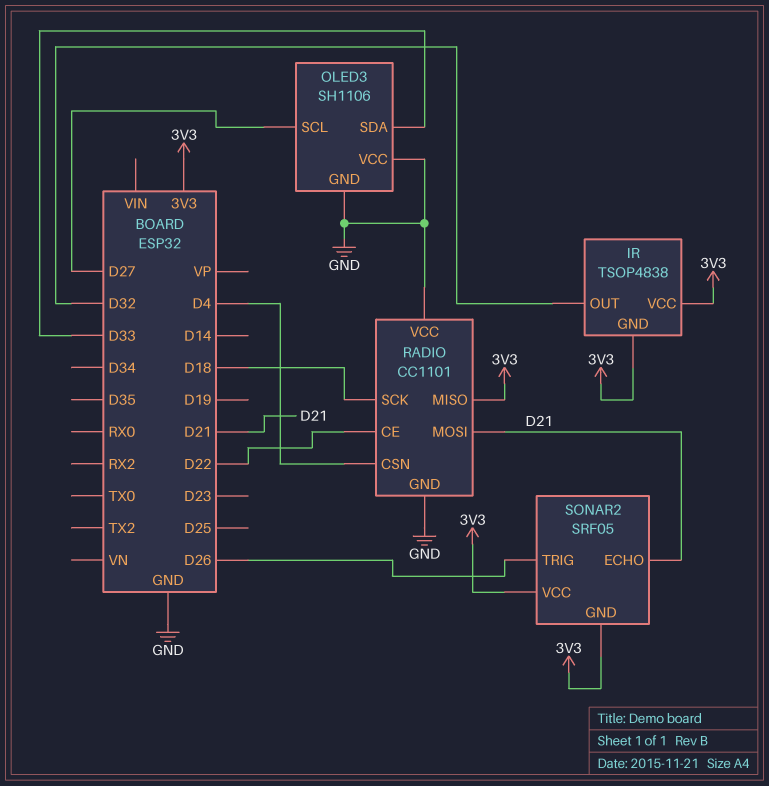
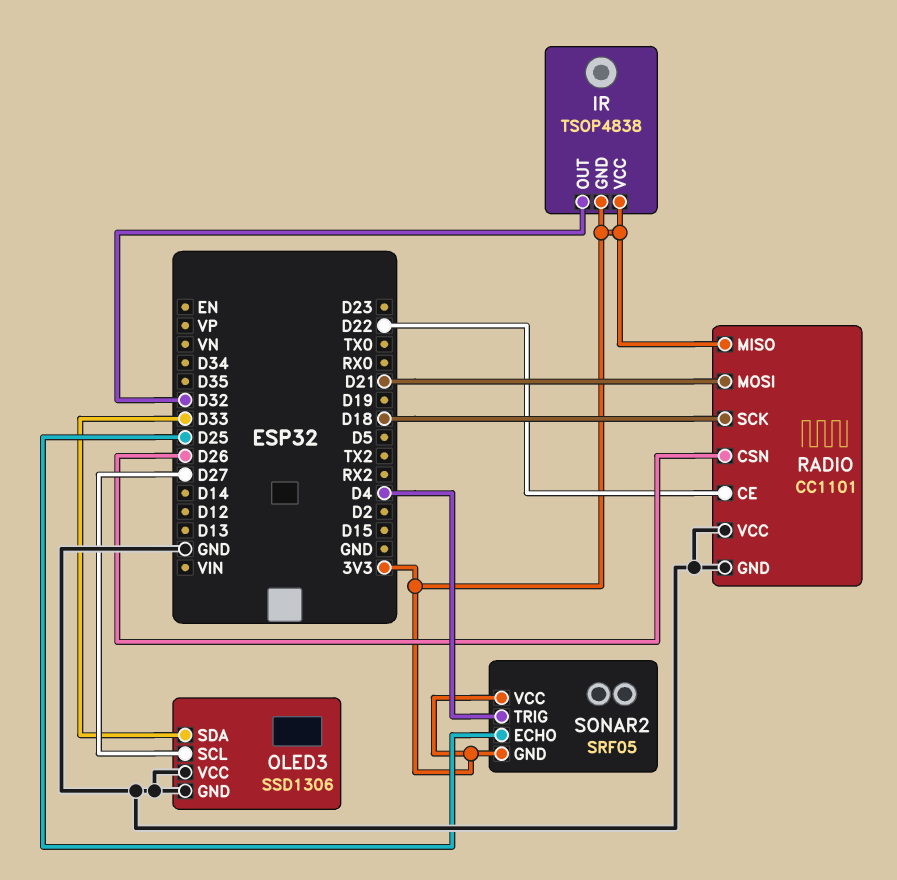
OLED3: SH1106 -> SSD1306
RADIO pin CSN: D4 -> D26
SONAR2 pin ECHO: D21 -> D25
SONAR2 pin TRIG: D26 -> D4

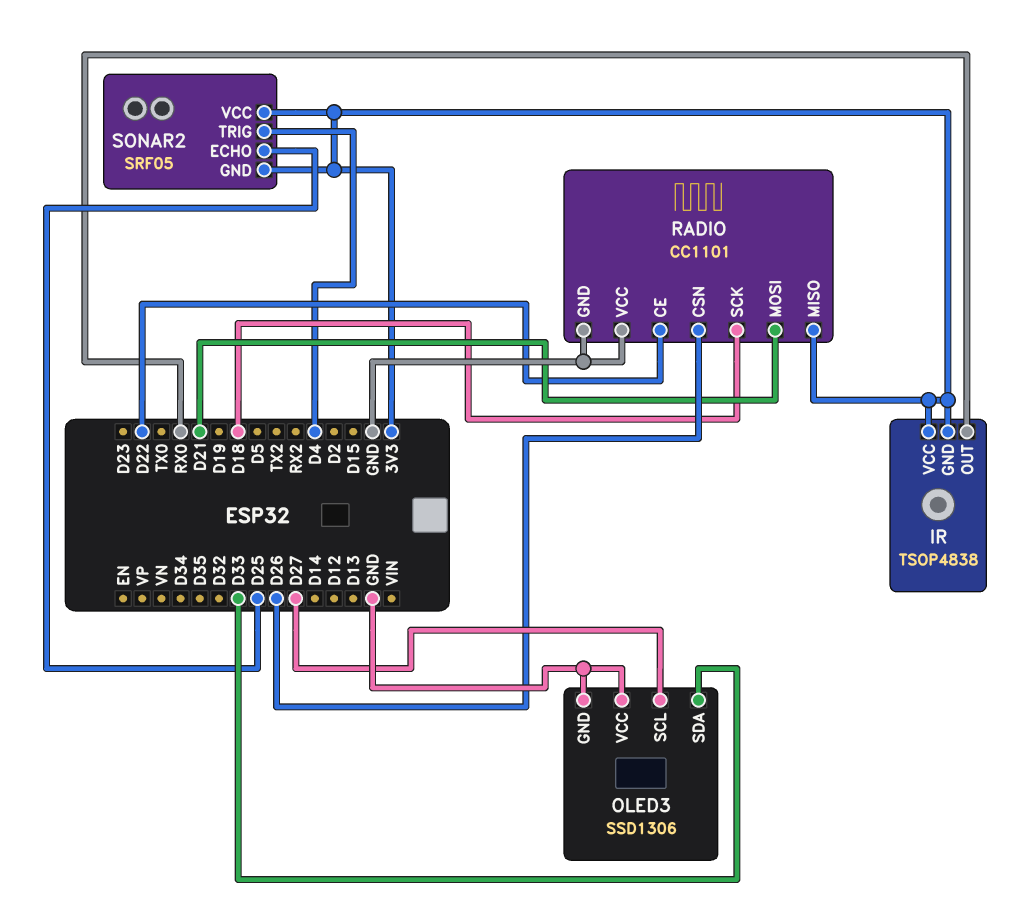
IR pin OUT: D32 -> RX0

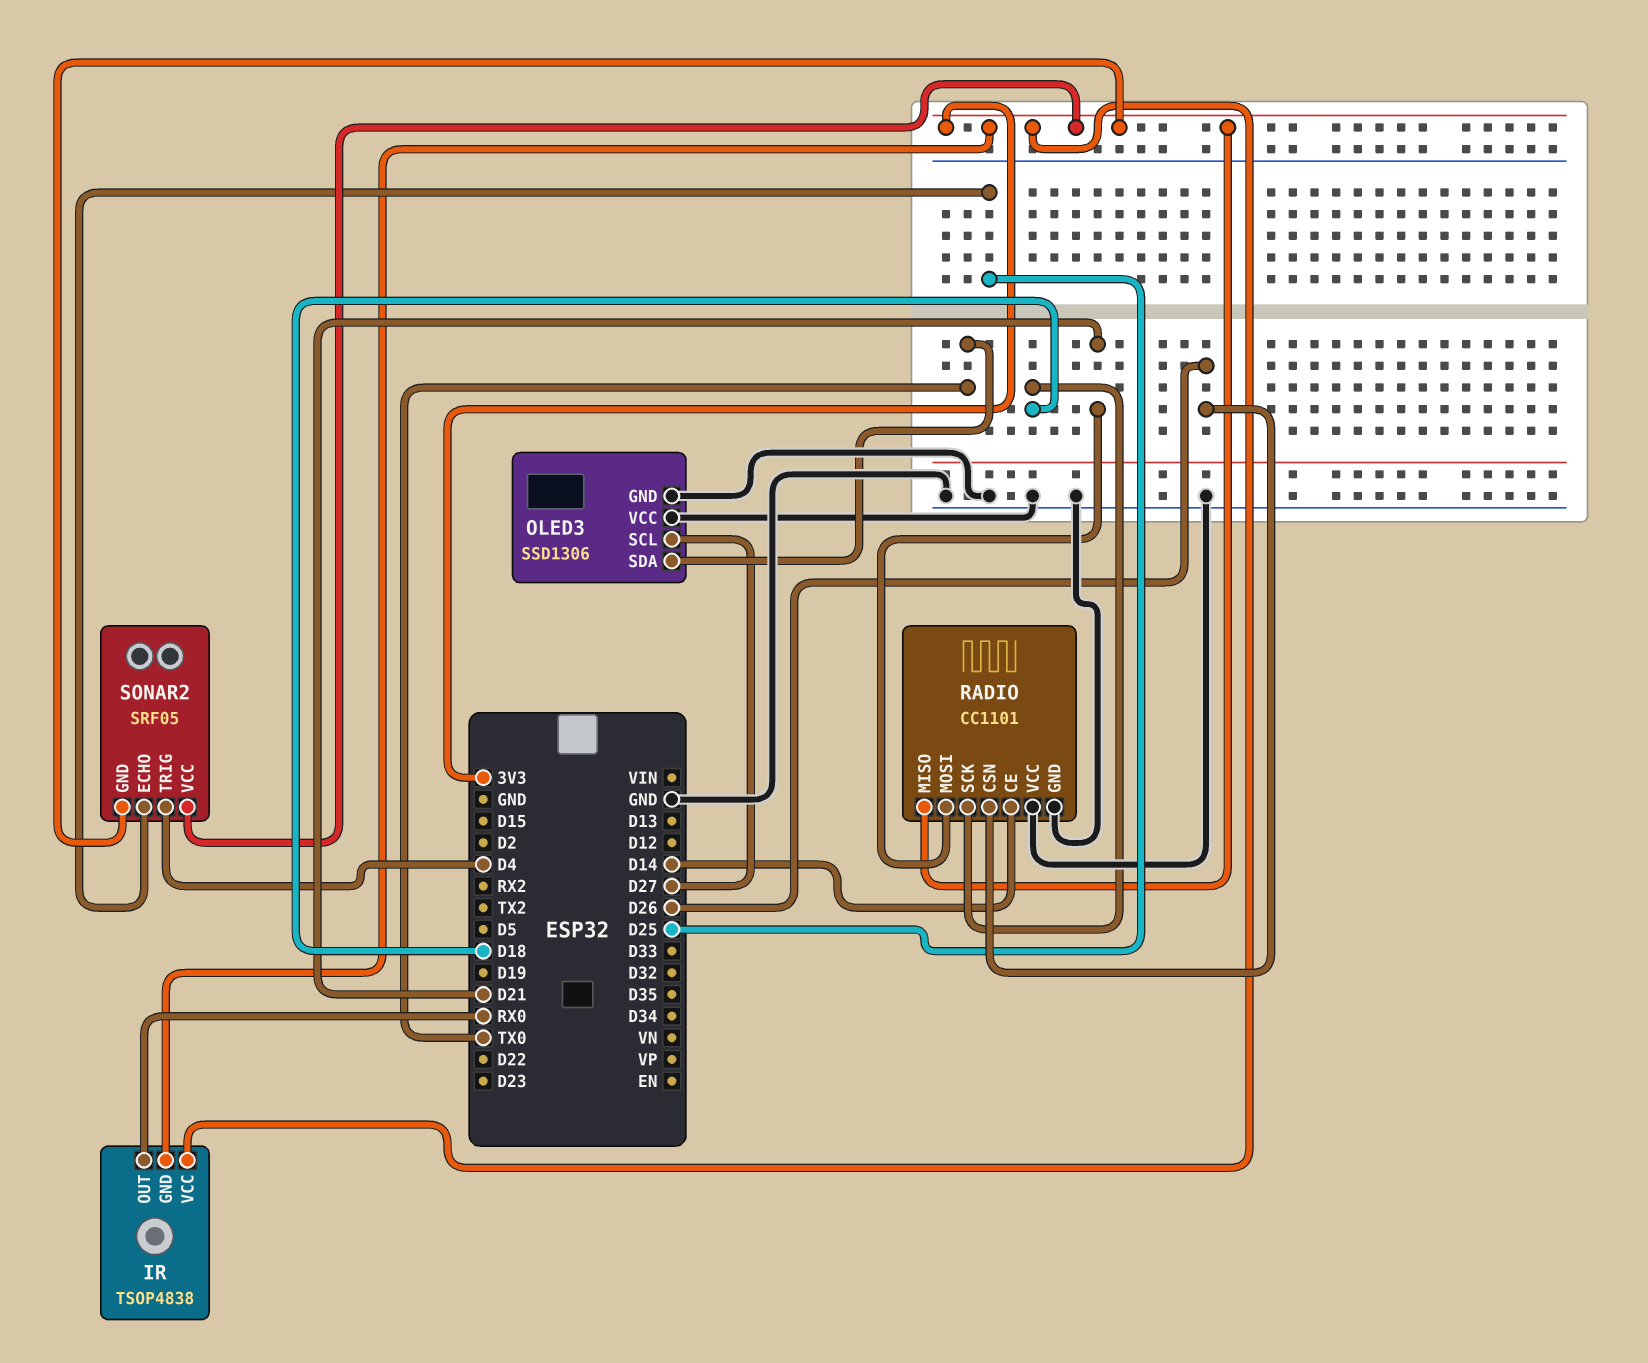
OLED3 pin SDA: D33 -> TX0
RADIO pin CE: D22 -> D14

